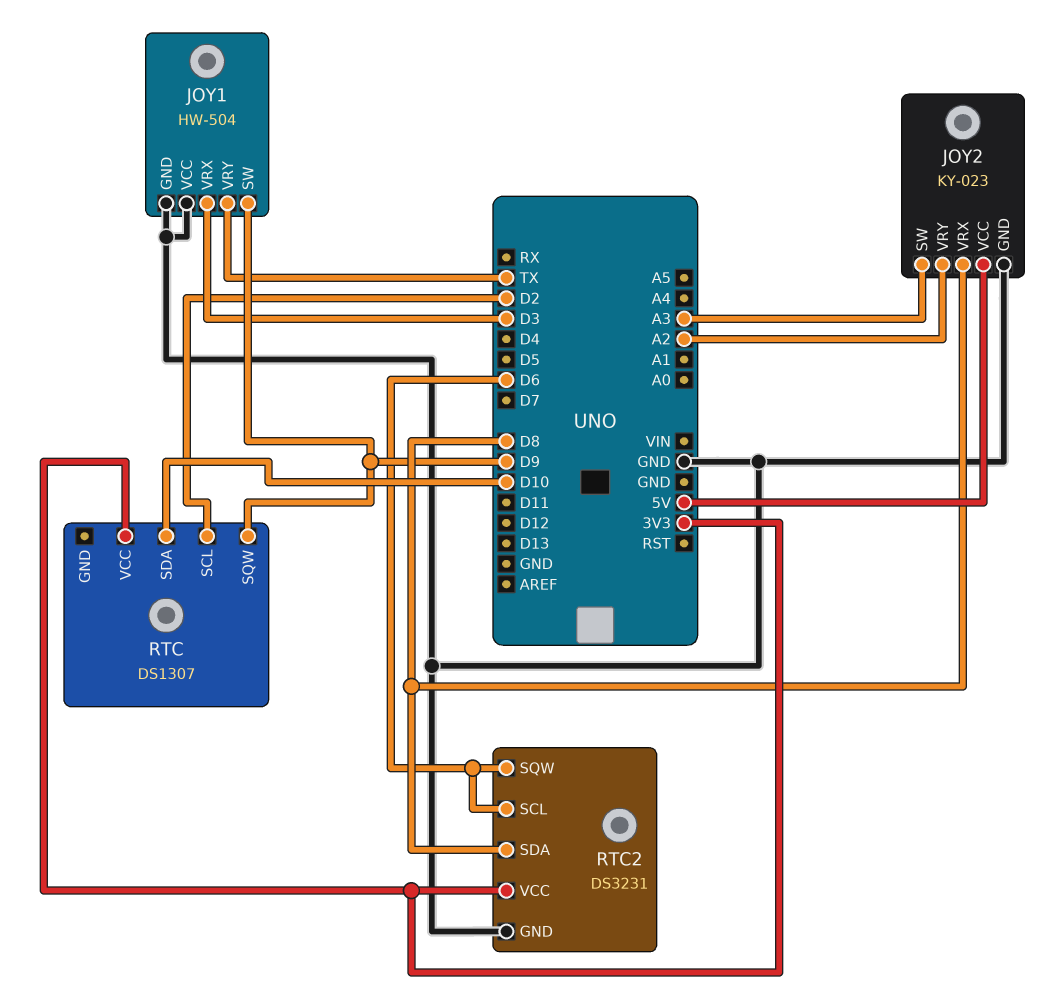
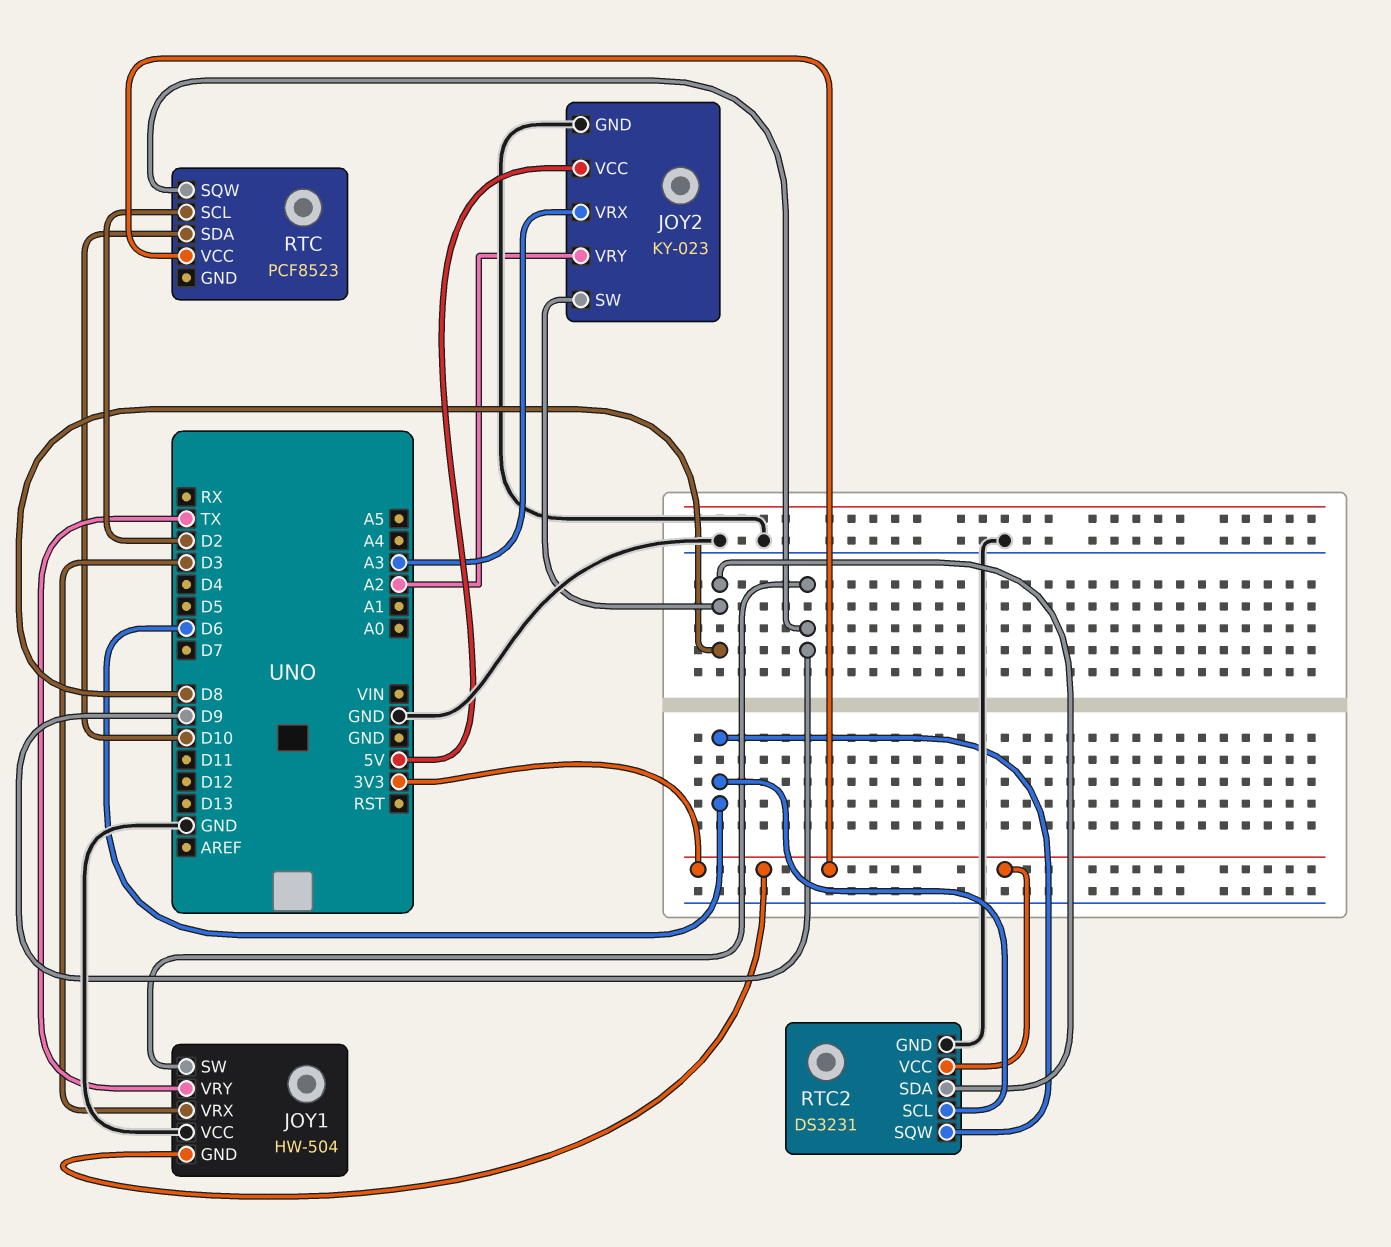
JOY1 pin GND: GND -> 3V3
JOY2 pin SW: A3 -> D8
JOY2 pin VRX: D8 -> A3
RTC: DS1307 -> PCF8523

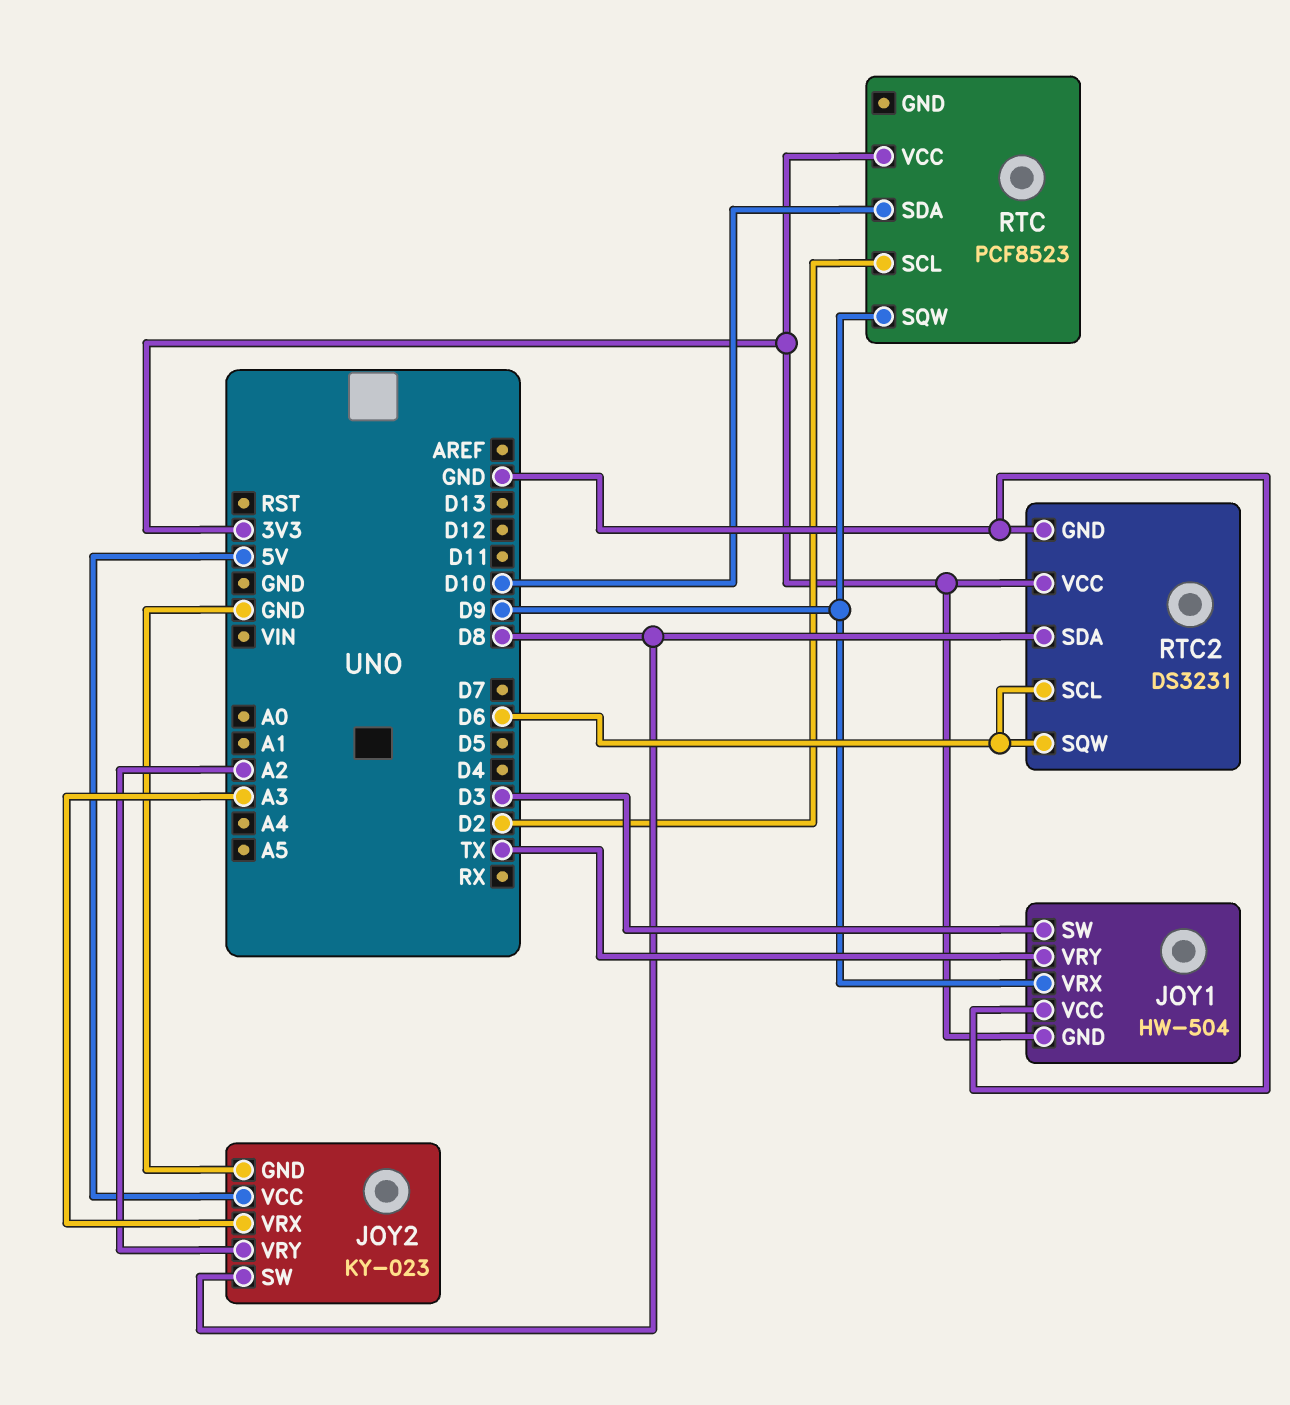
JOY1 pin SW: D9 -> D3
JOY1 pin VRX: D3 -> D9

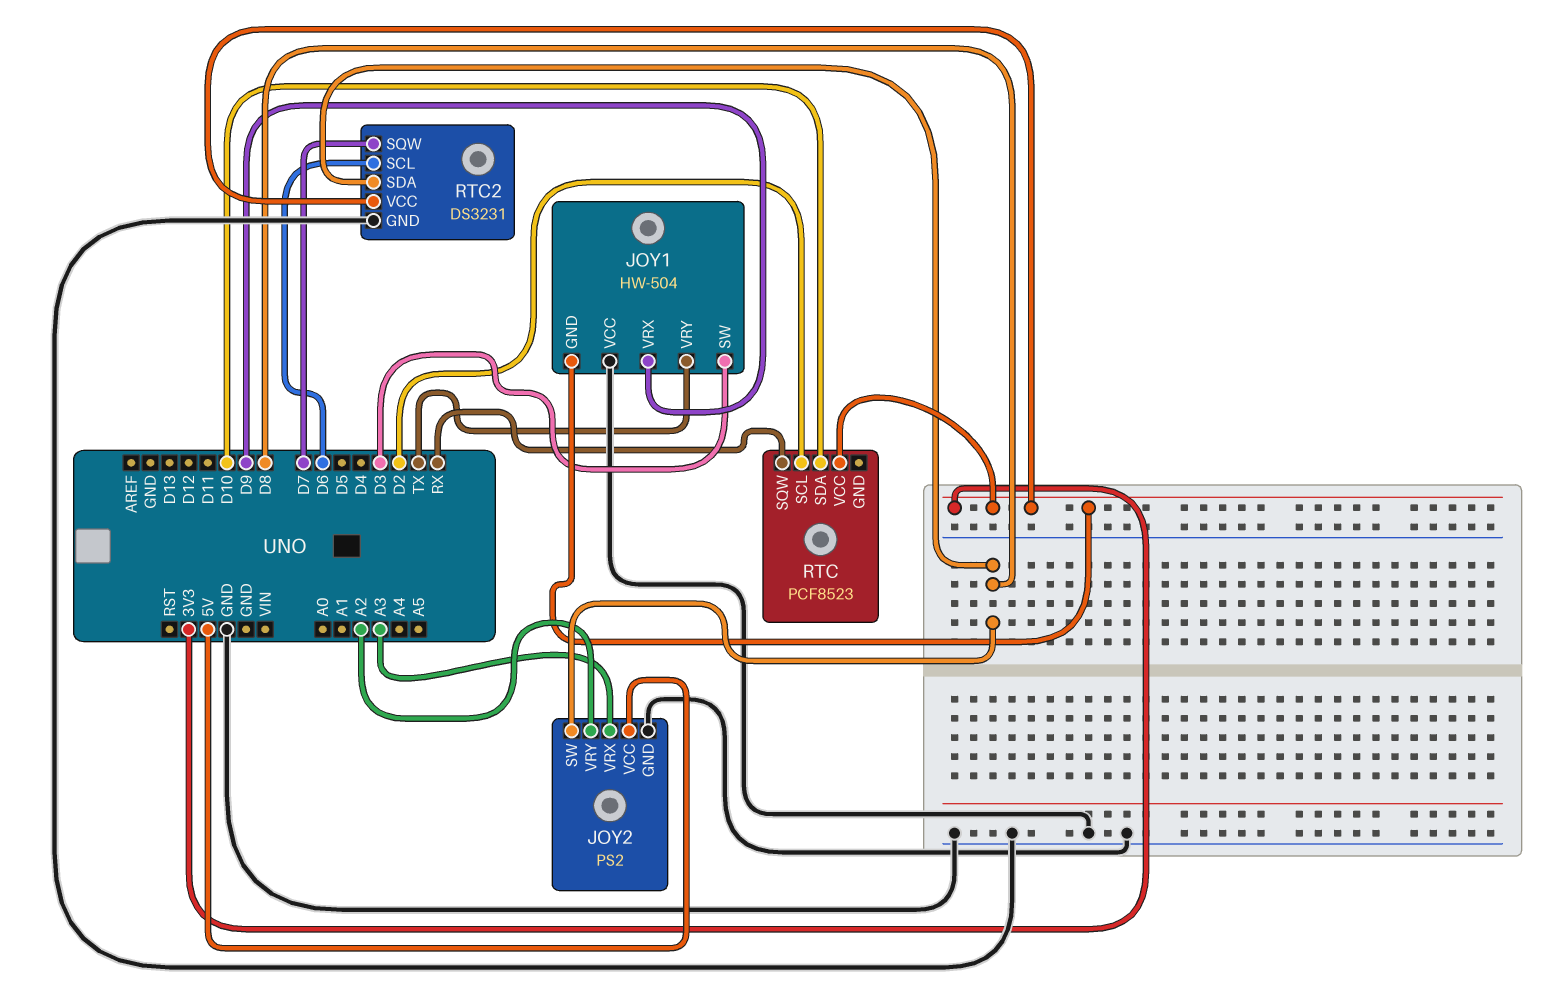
JOY2: KY-023 -> PS2
RTC pin SQW: D9 -> RX
RTC2 pin SQW: D6 -> D7

